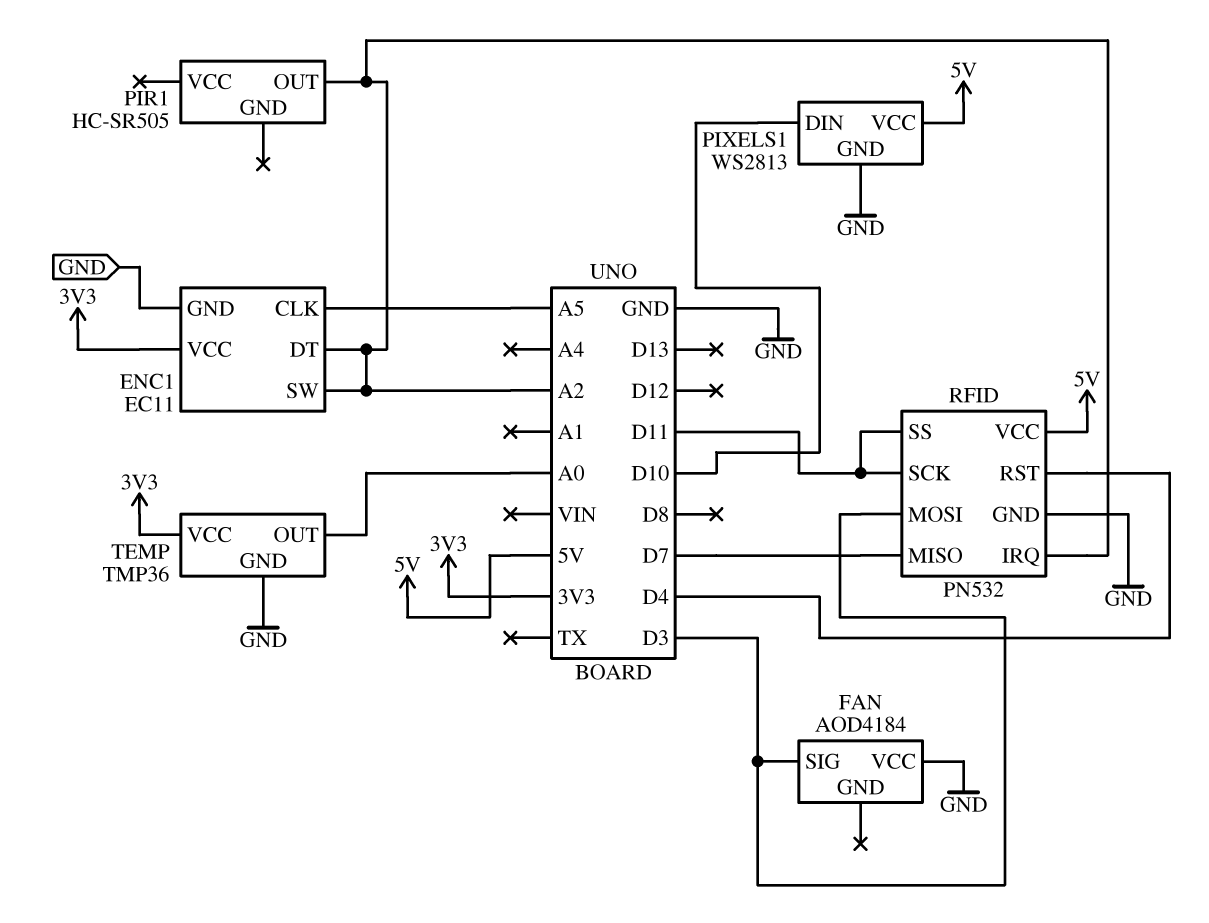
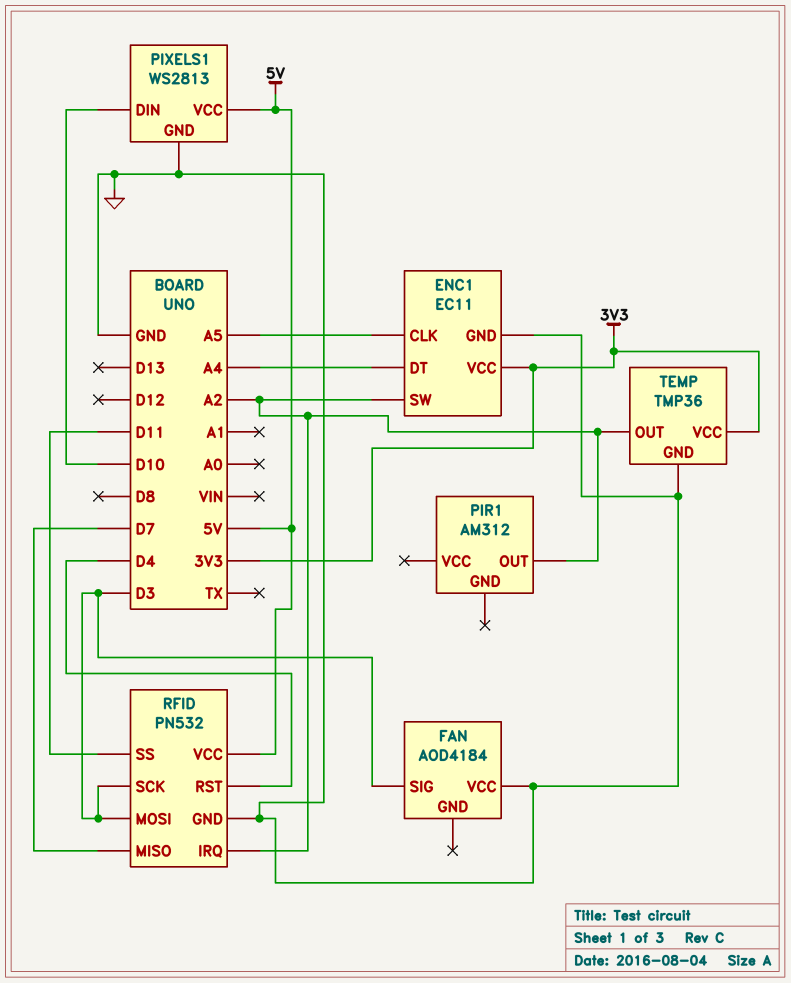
ENC1 pin DT: A2 -> A4
PIR1: HC-SR505 -> AM312
RFID pin SCK: D11 -> D3
TEMP pin OUT: A0 -> A2

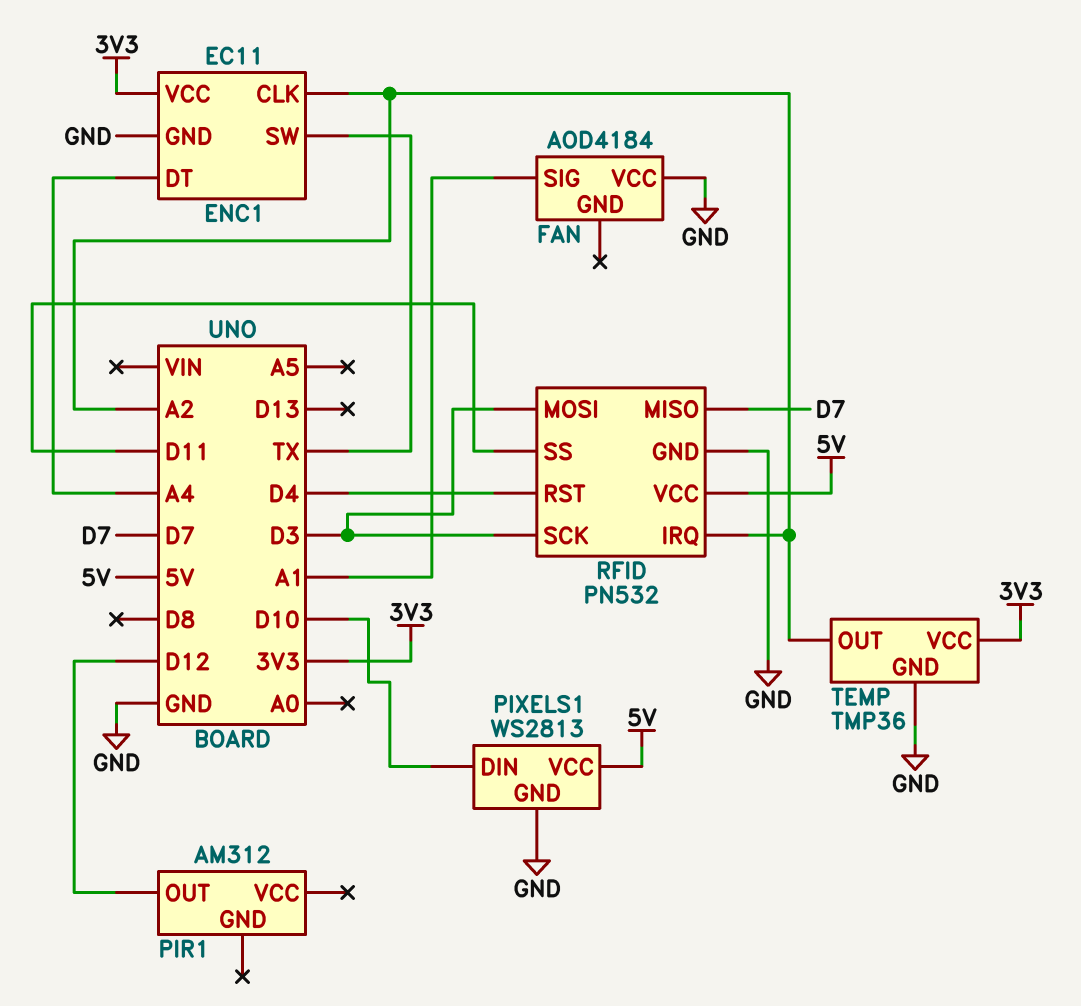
ENC1 pin CLK: A5 -> A2
ENC1 pin SW: A2 -> TX
FAN pin SIG: D3 -> A1
PIR1 pin OUT: A2 -> D12

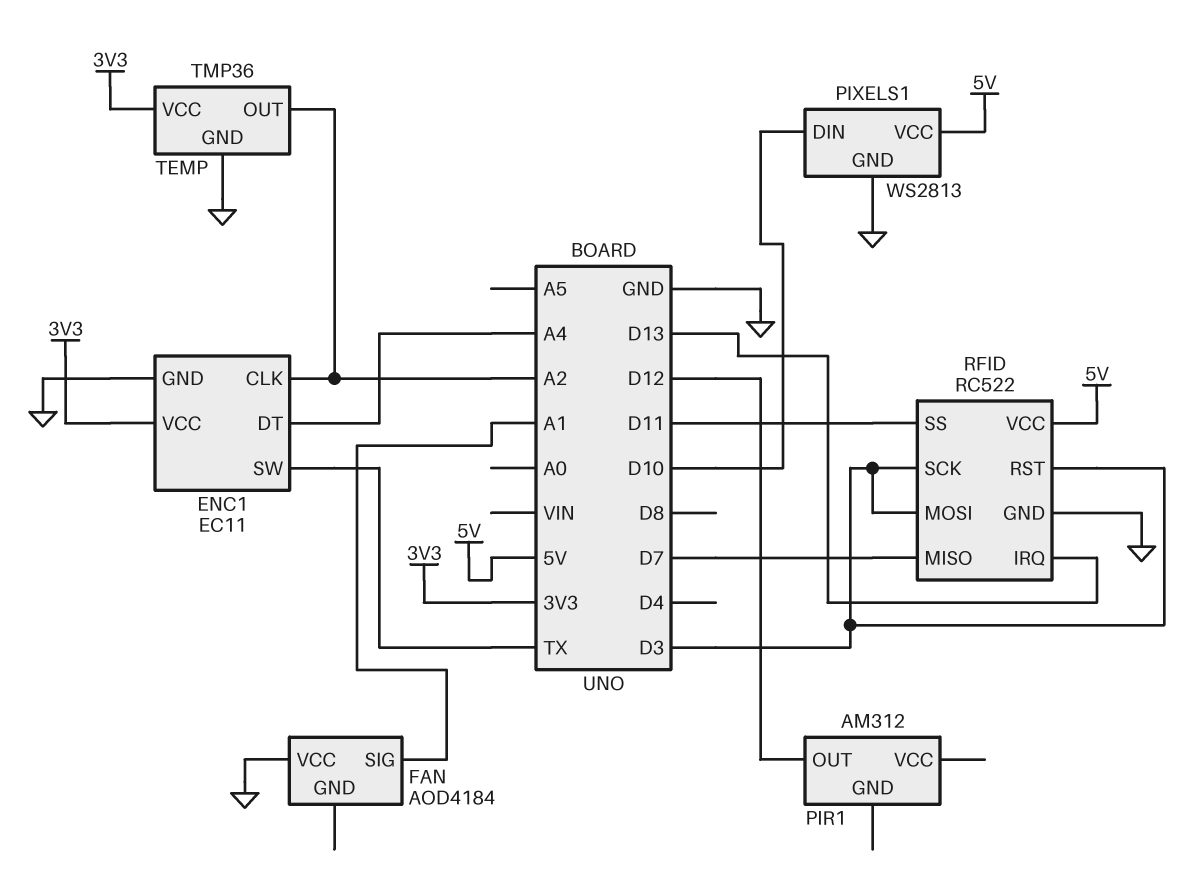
RFID: PN532 -> RC522
RFID pin IRQ: A2 -> D13
RFID pin RST: D4 -> D3

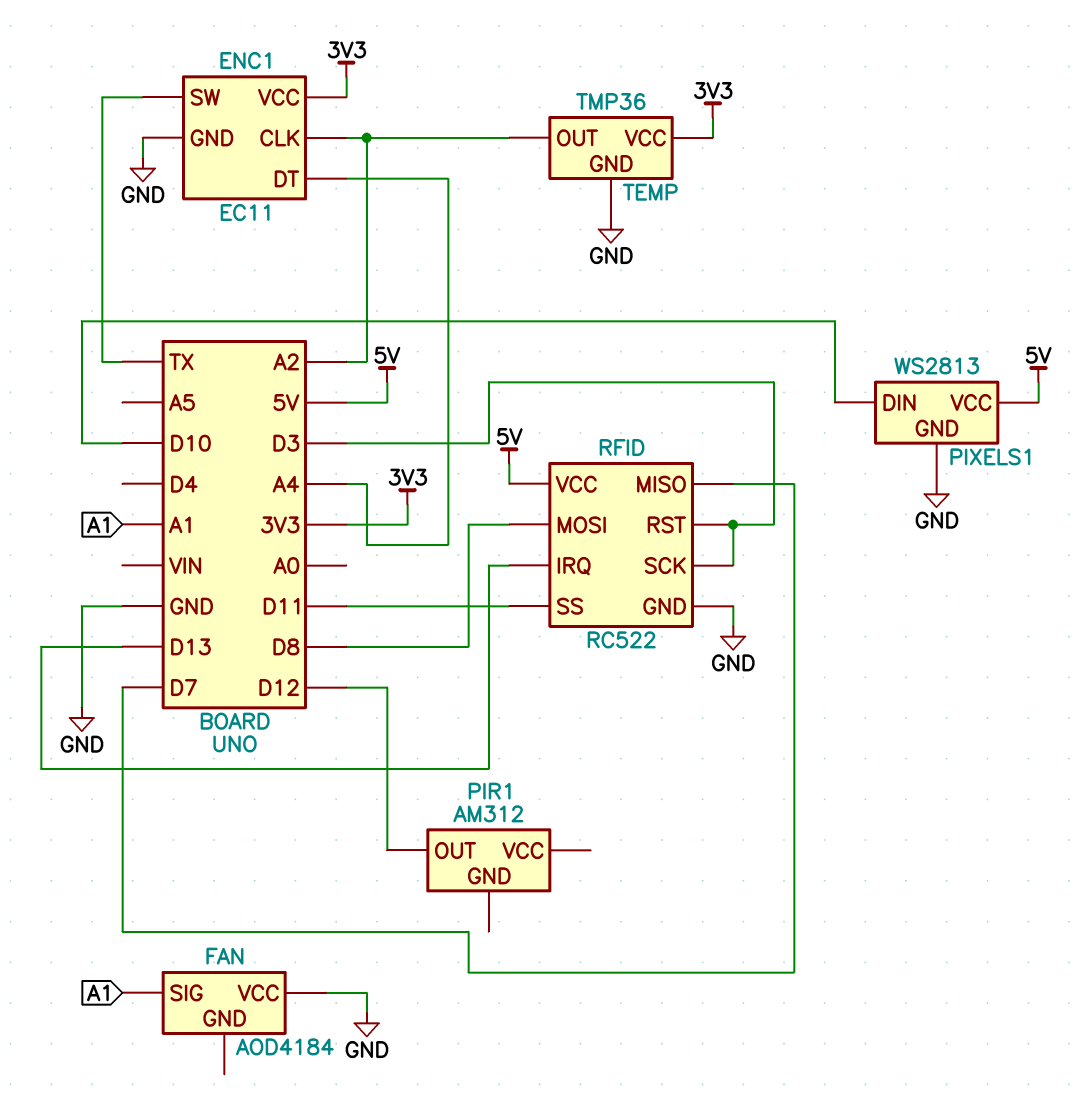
RFID pin MOSI: D3 -> D8

